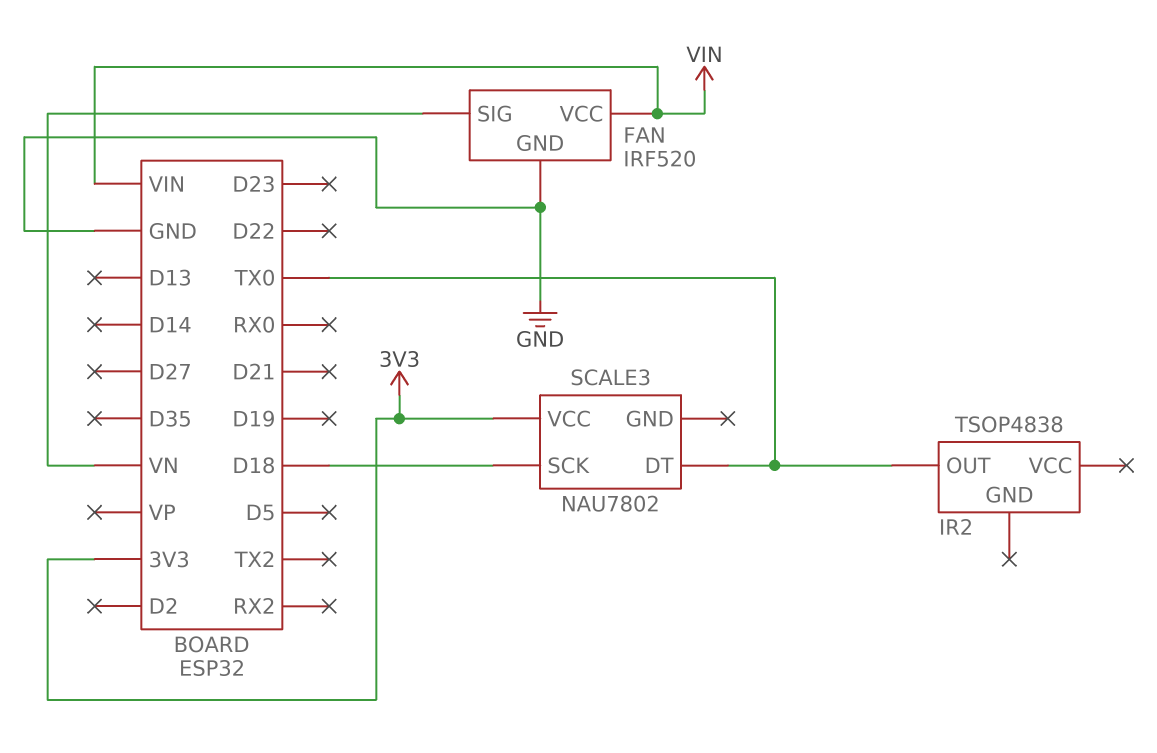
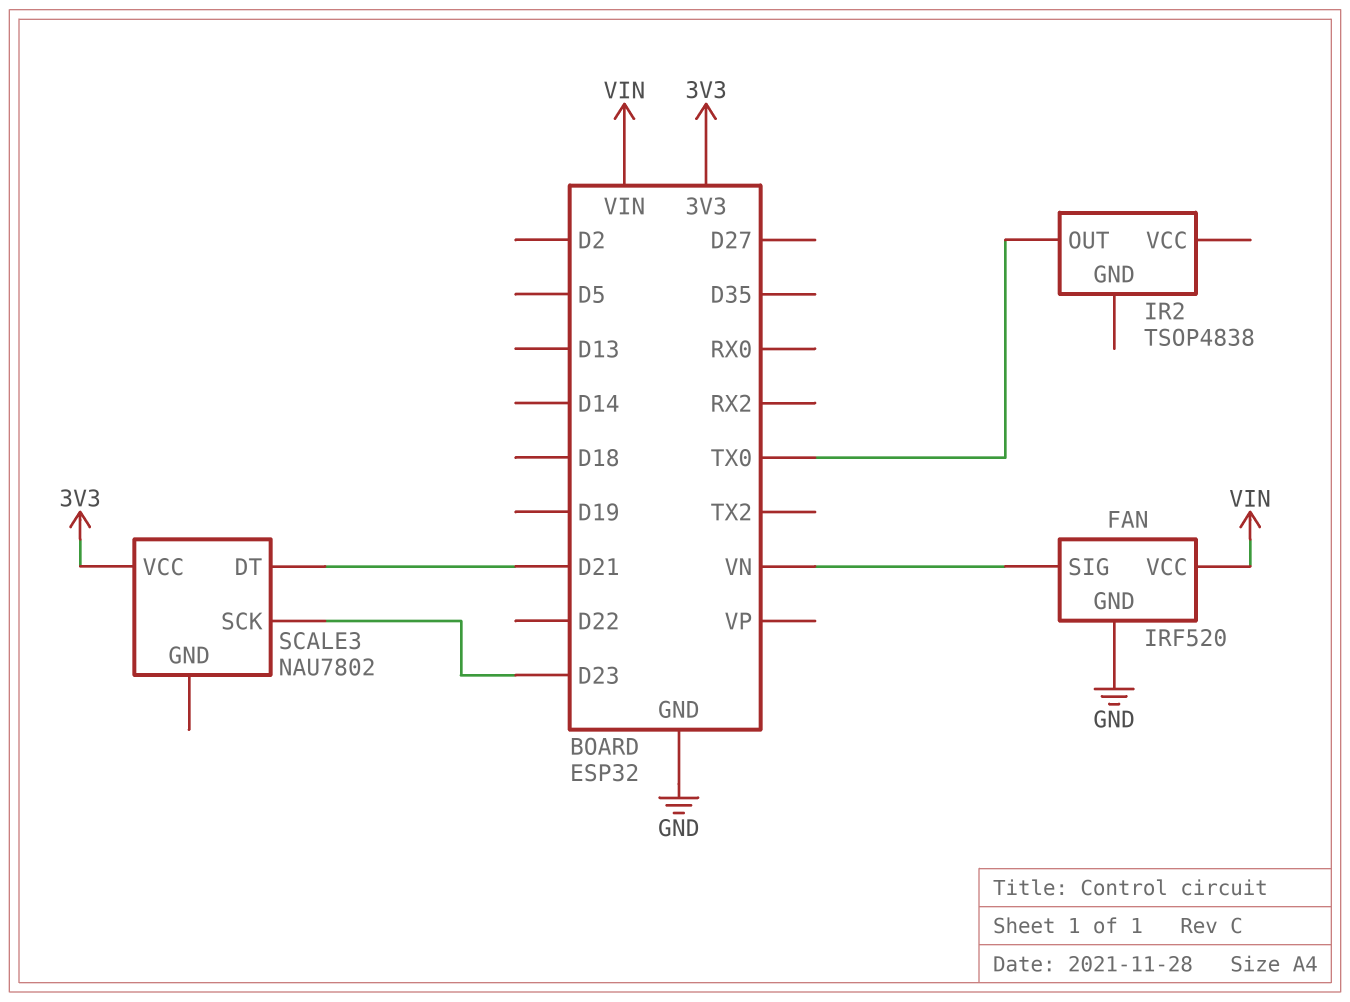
SCALE3 pin DT: TX0 -> D21
SCALE3 pin SCK: D18 -> D23

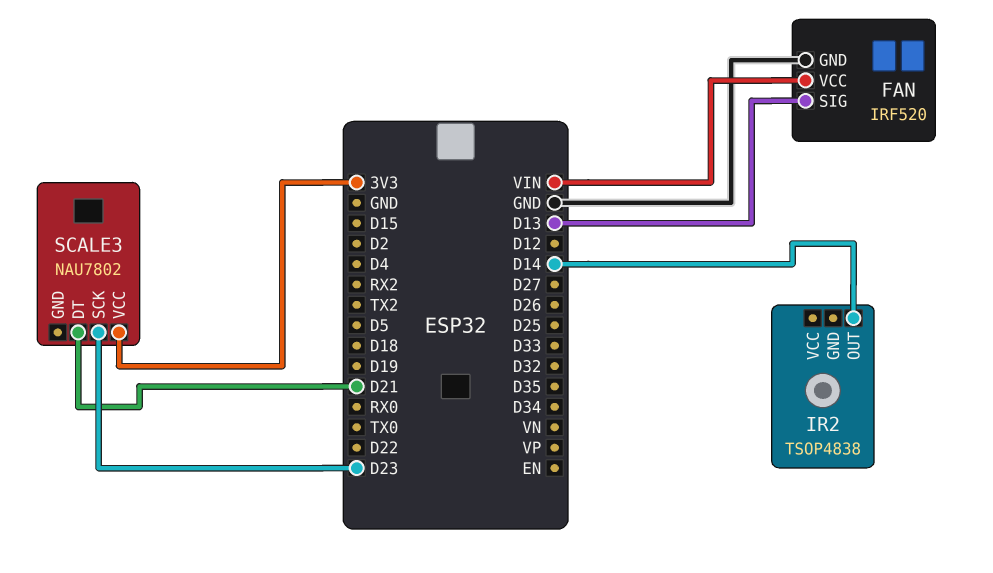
FAN pin SIG: VN -> D13
IR2 pin OUT: TX0 -> D14

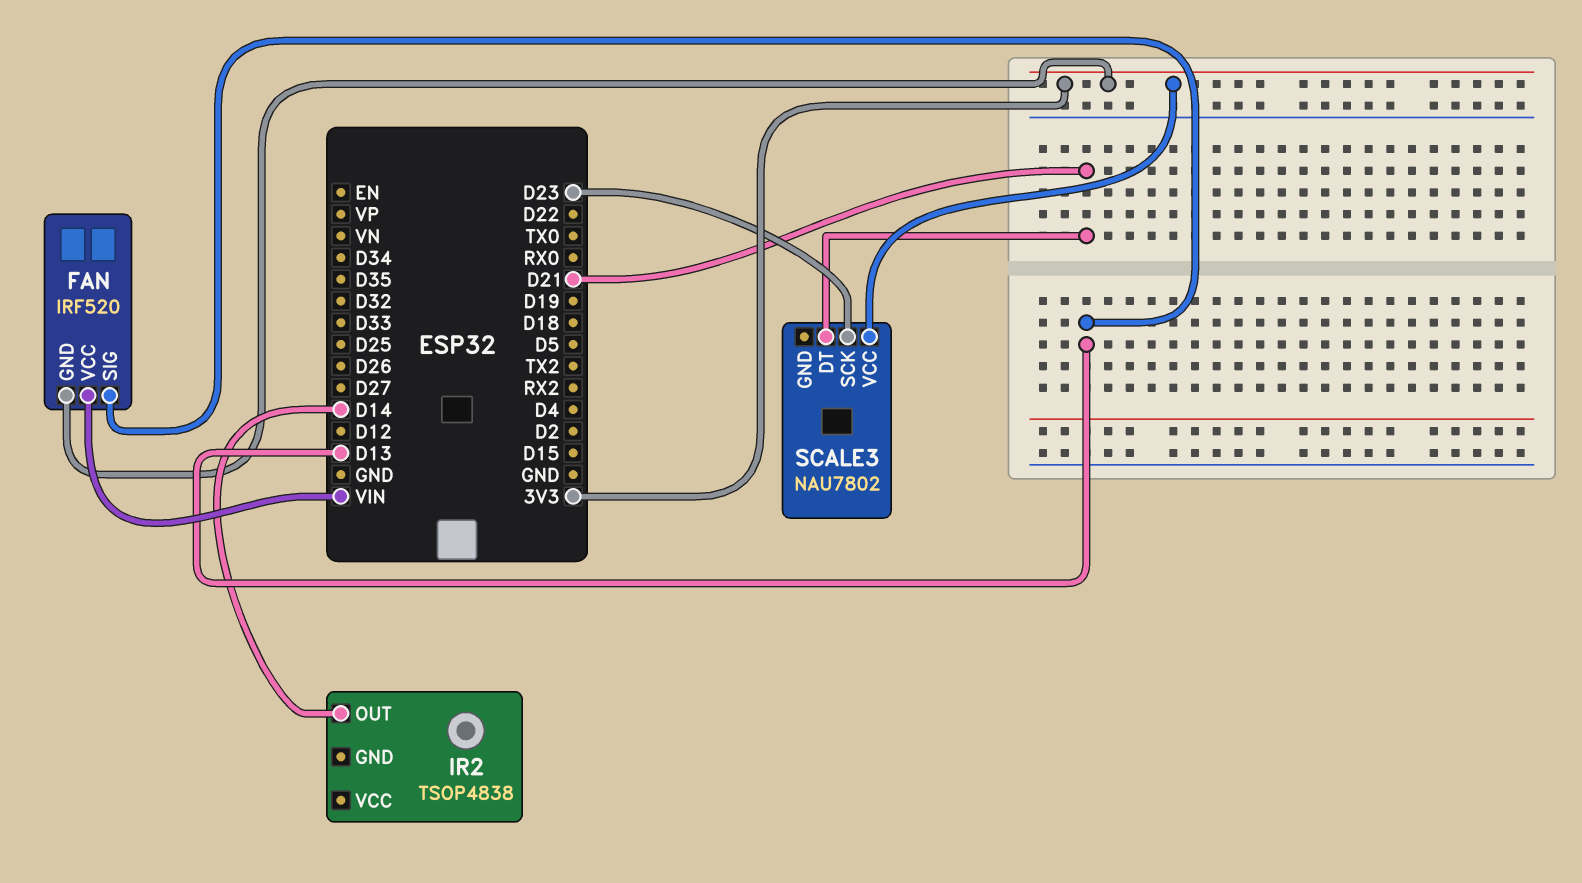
FAN pin GND: GND -> 3V3

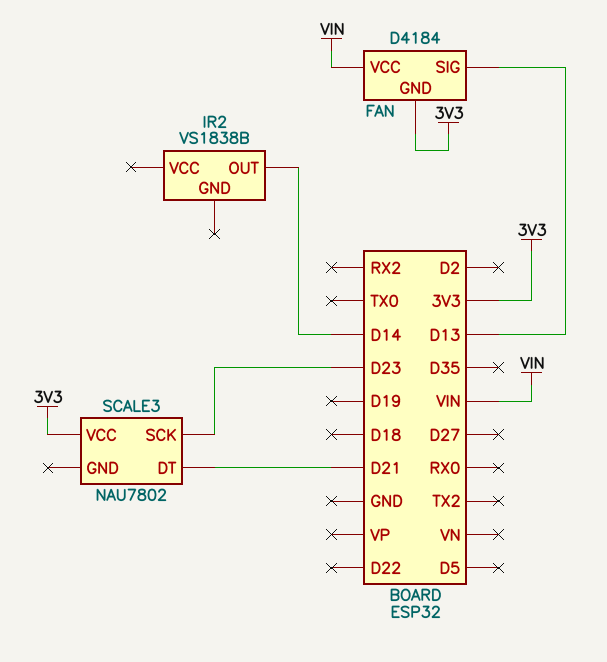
FAN: IRF520 -> D4184
IR2: TSOP4838 -> VS1838B

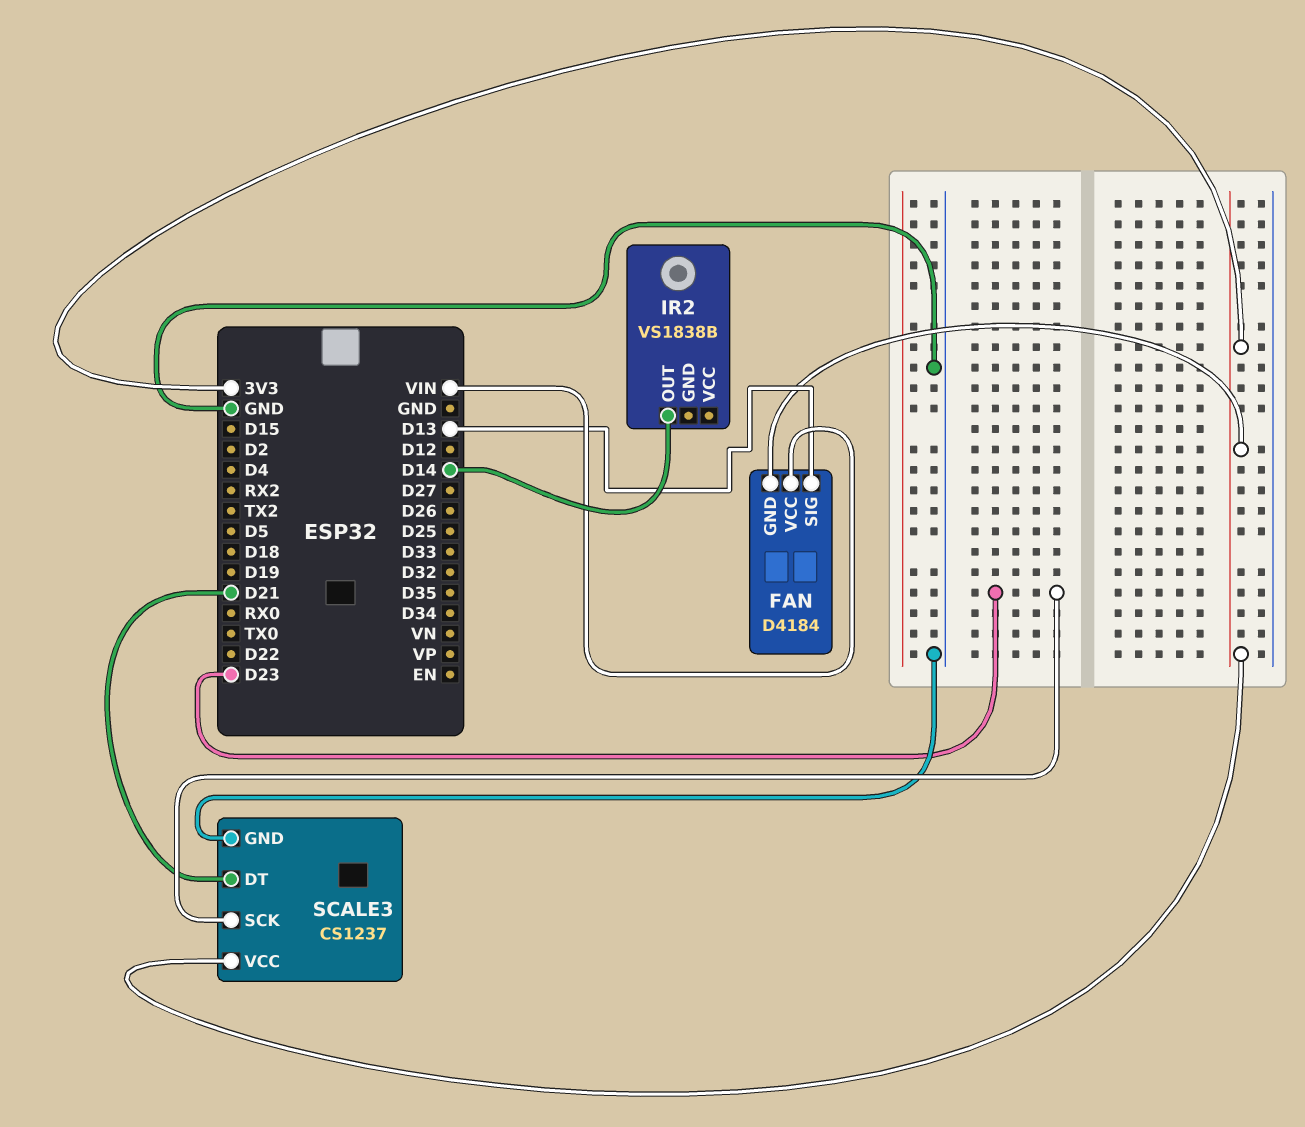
SCALE3: NAU7802 -> CS1237
SCALE3 pin GND: none -> GND

